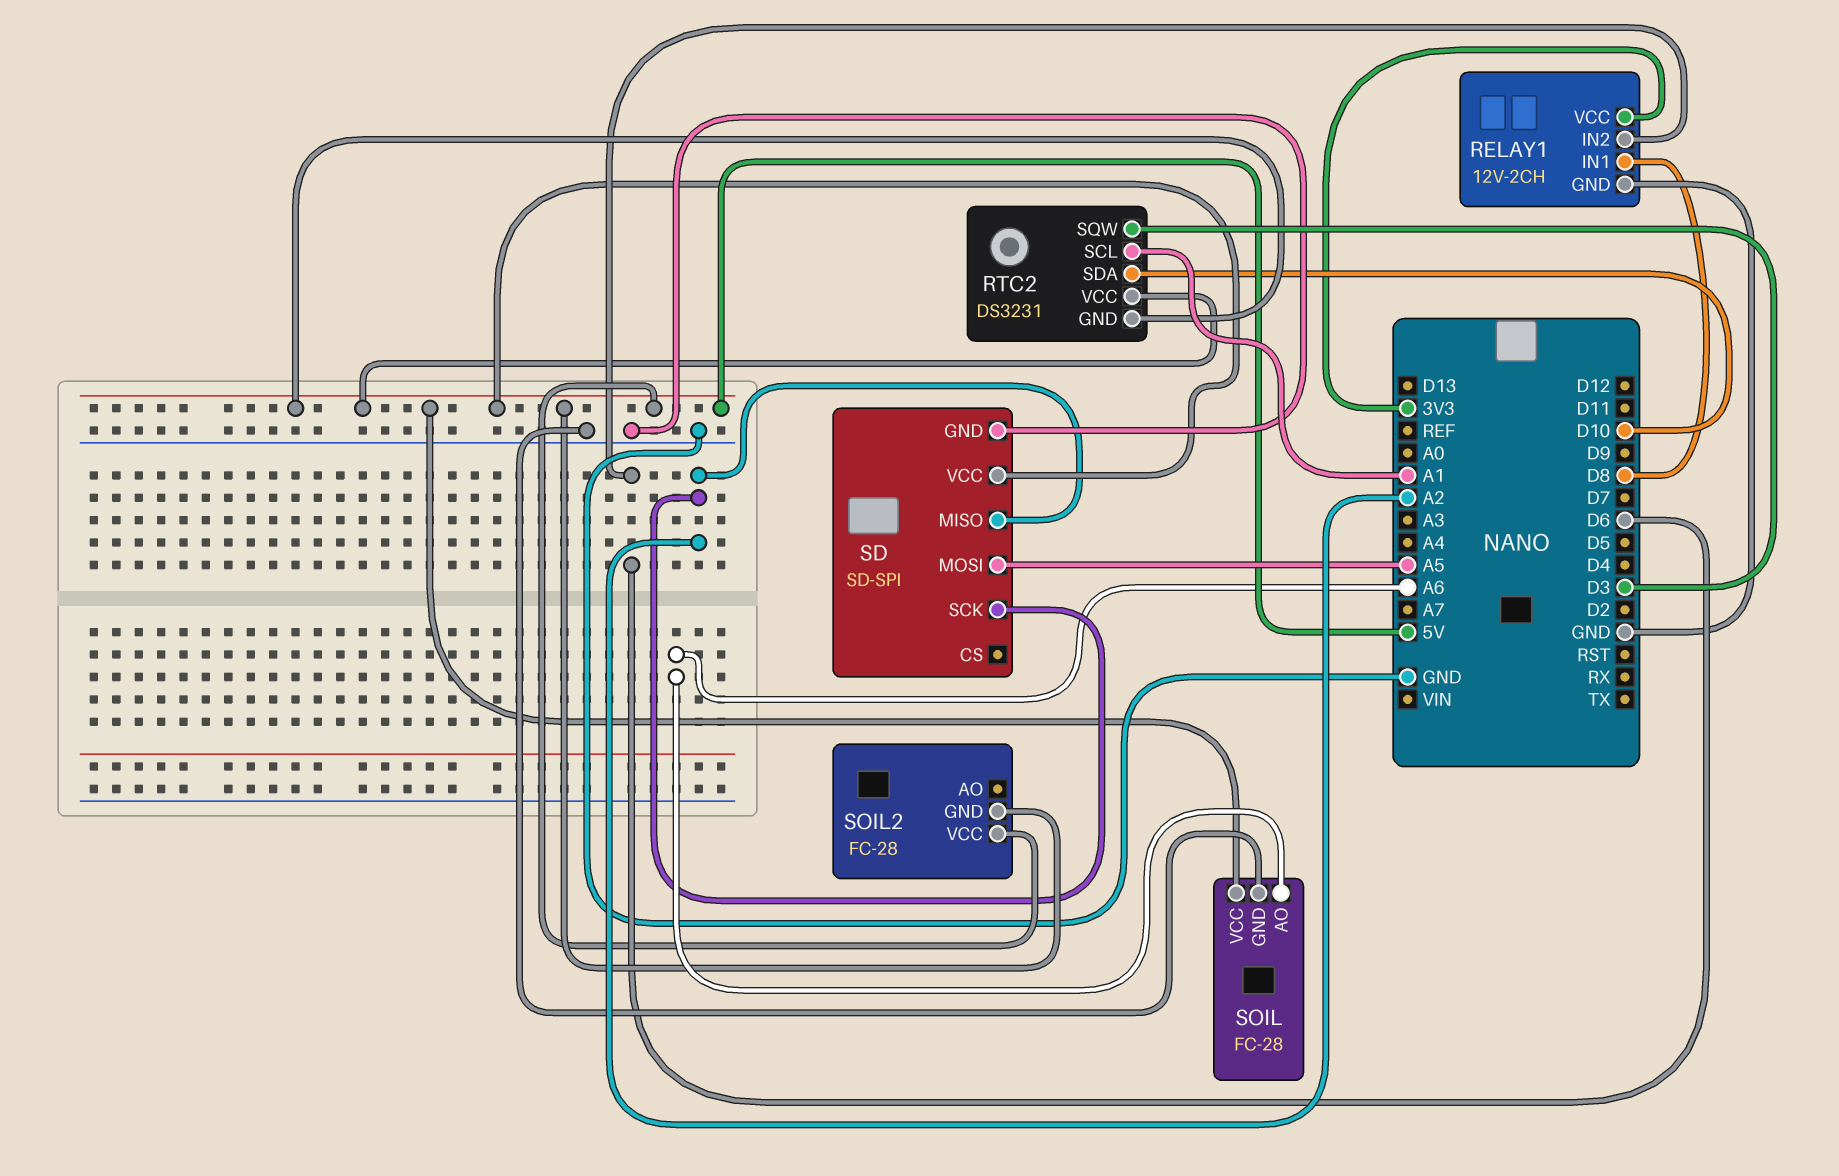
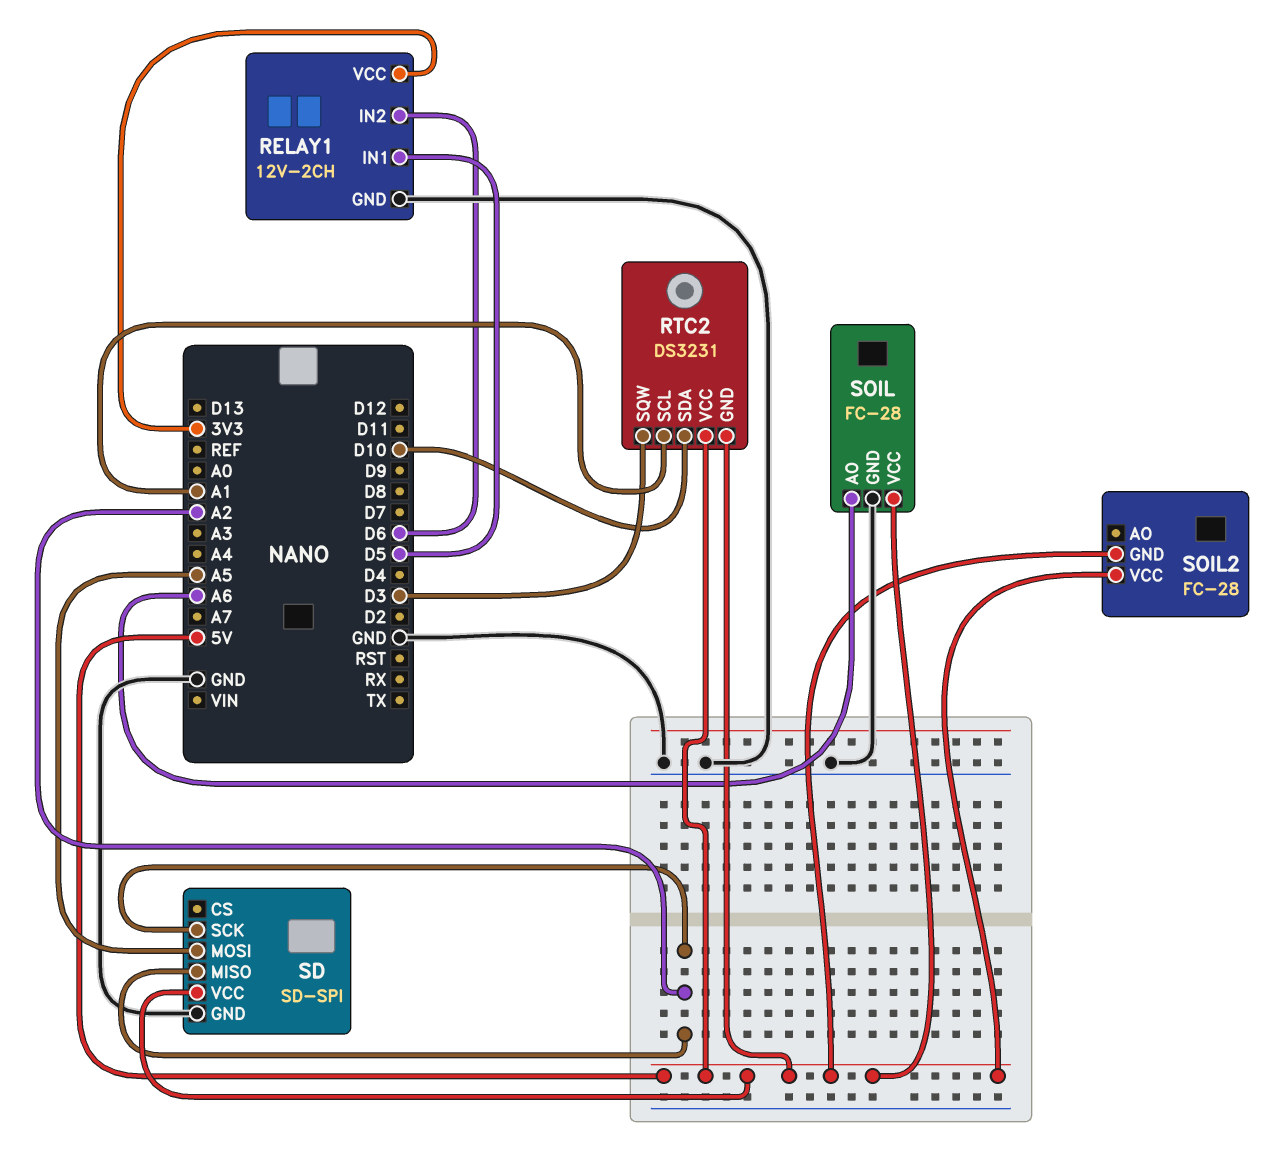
RELAY1 pin IN1: D8 -> D5

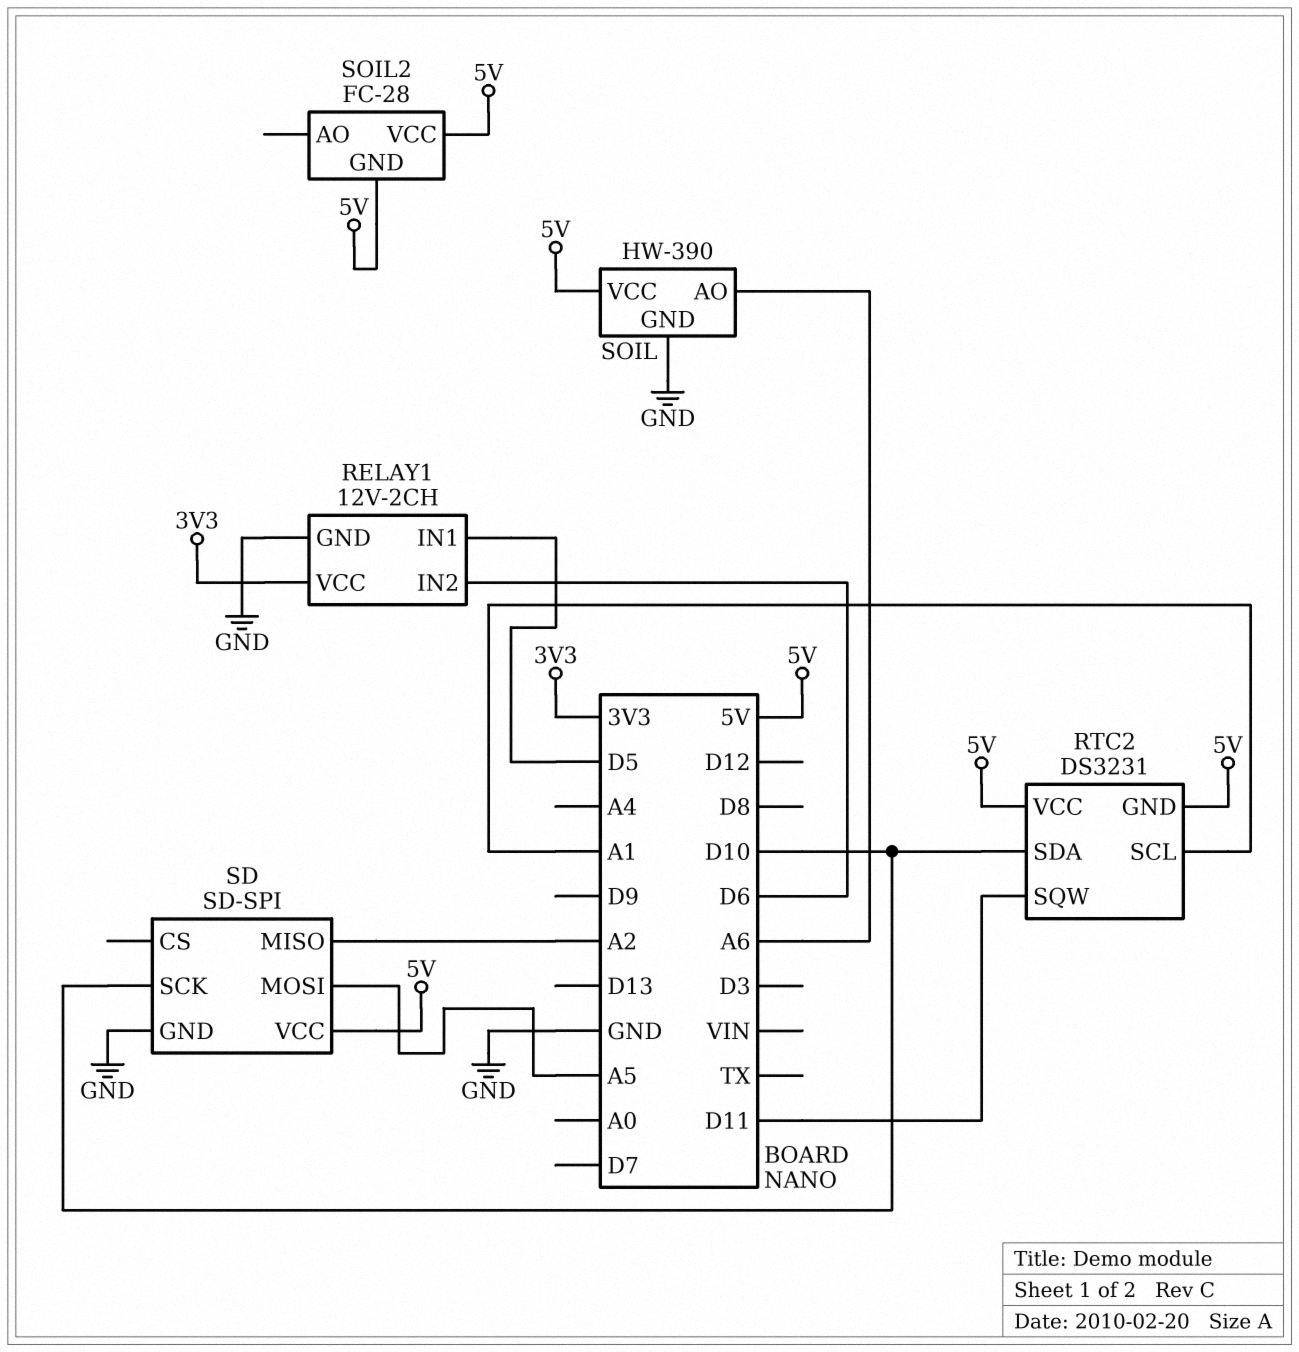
RTC2 pin SQW: D3 -> D11
SD pin SCK: A2 -> D10
SOIL: FC-28 -> HW-390

